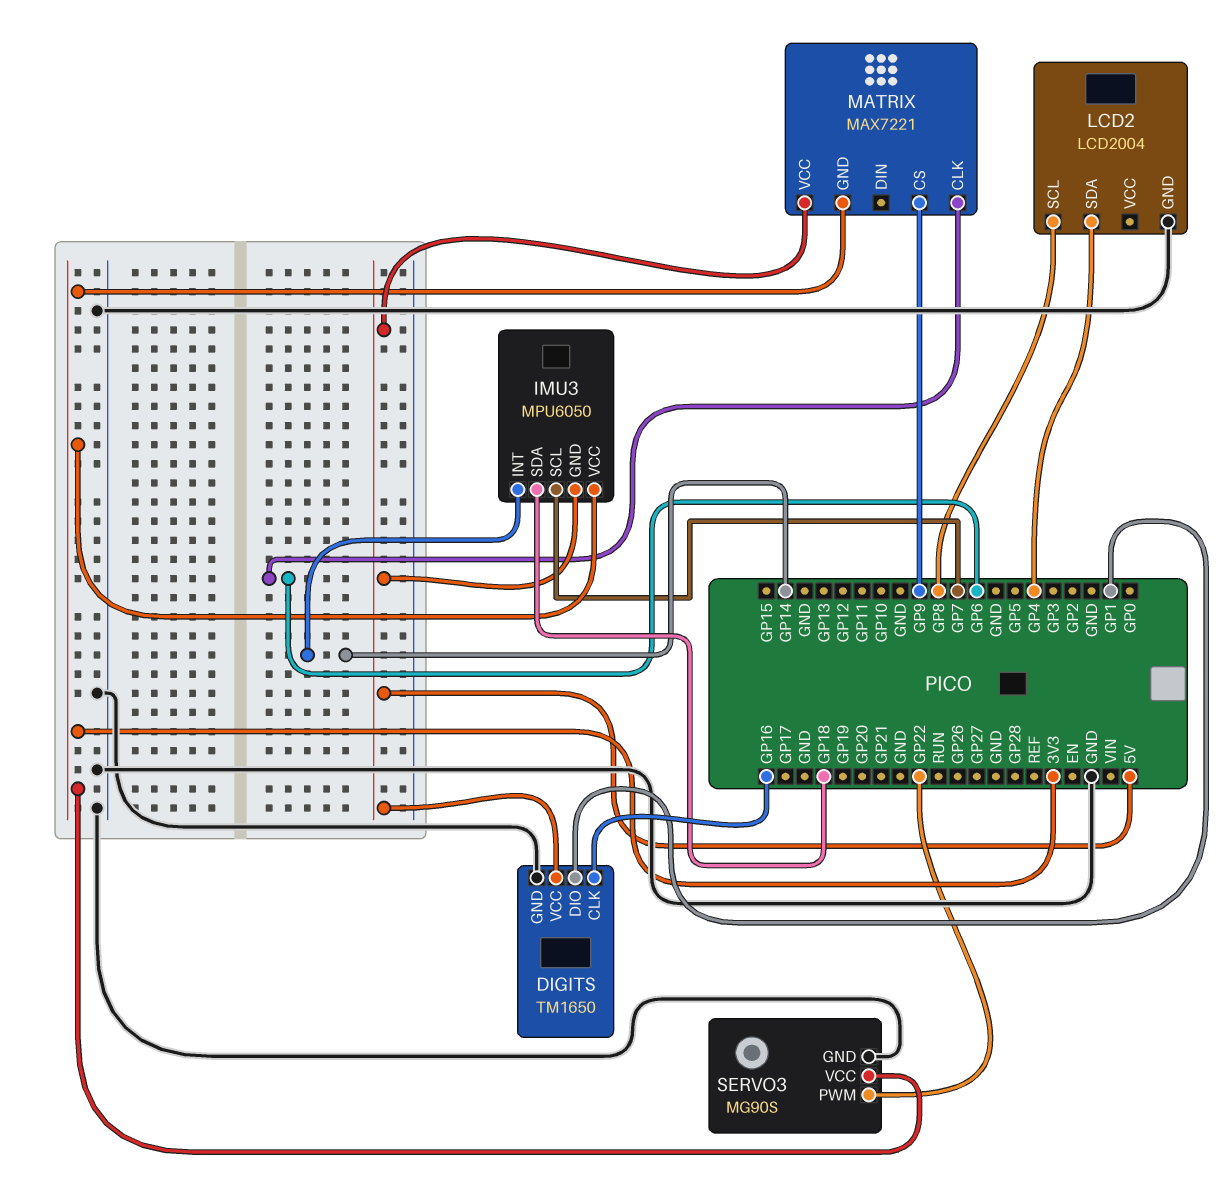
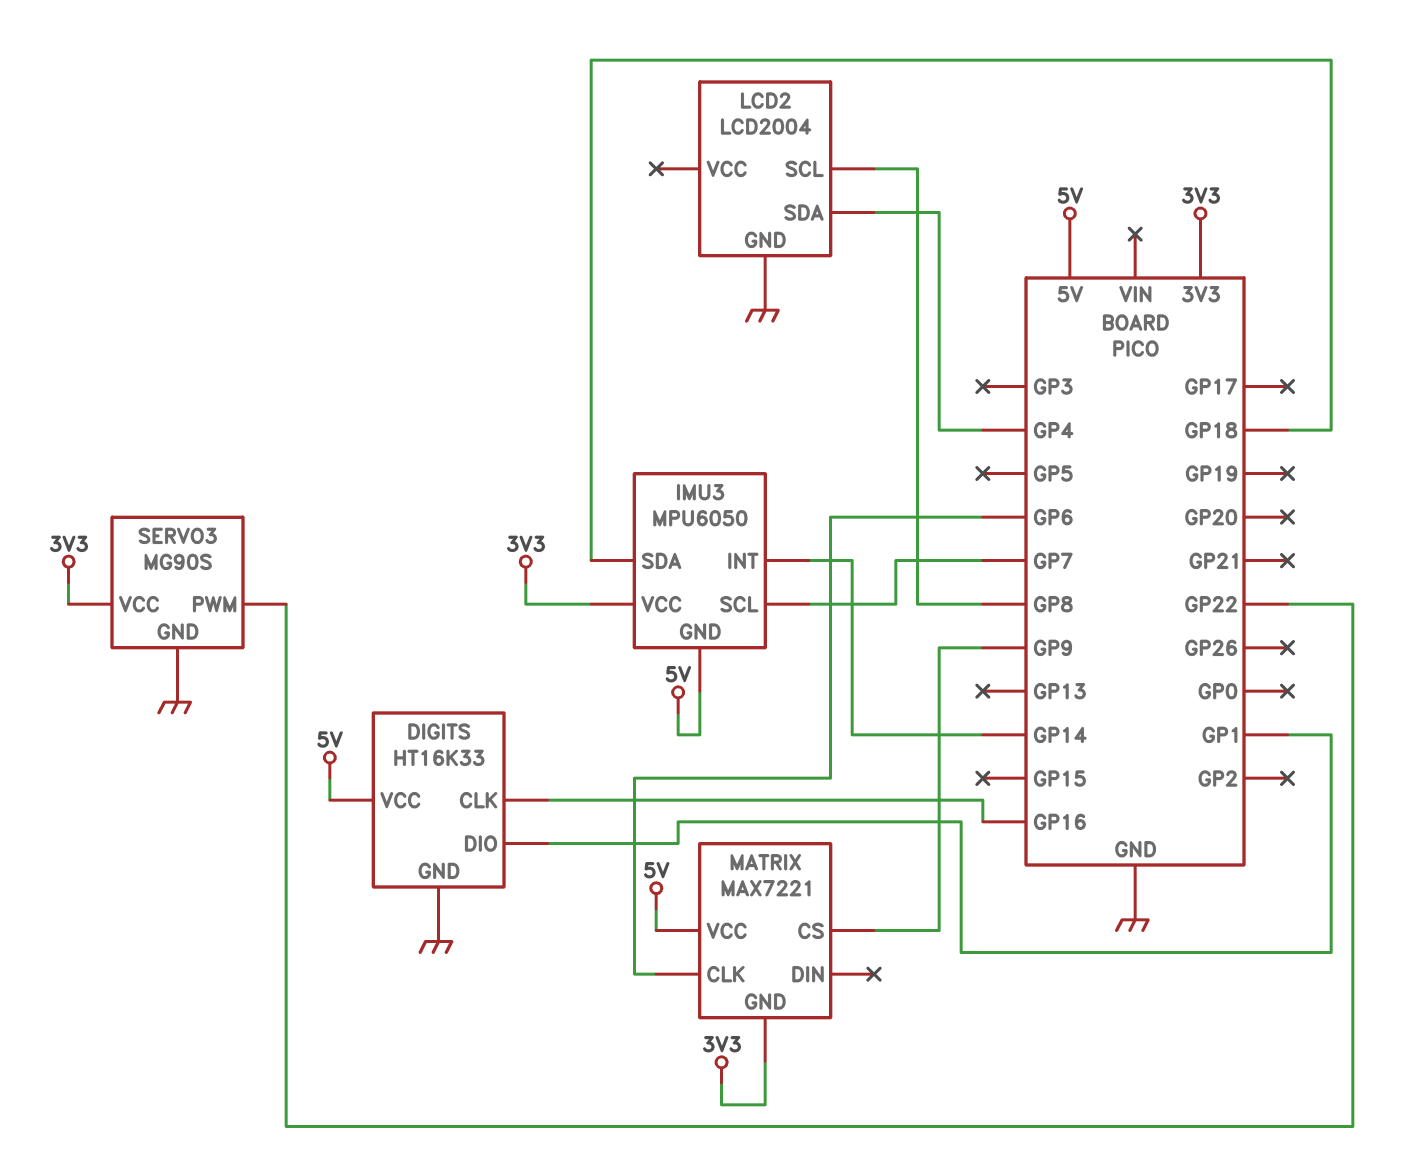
DIGITS: TM1650 -> HT16K33

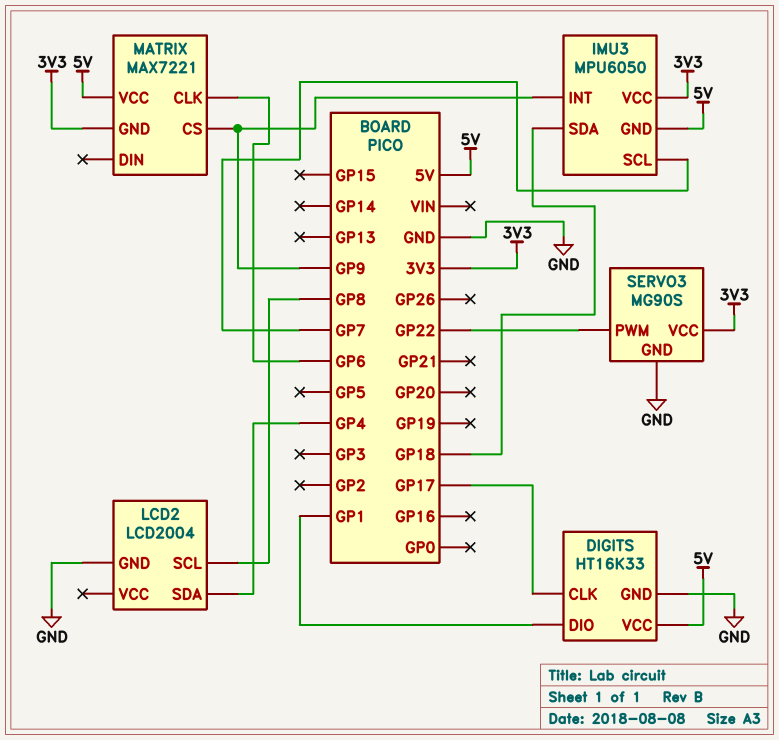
DIGITS pin CLK: GP16 -> GP17
IMU3 pin INT: GP14 -> GP9

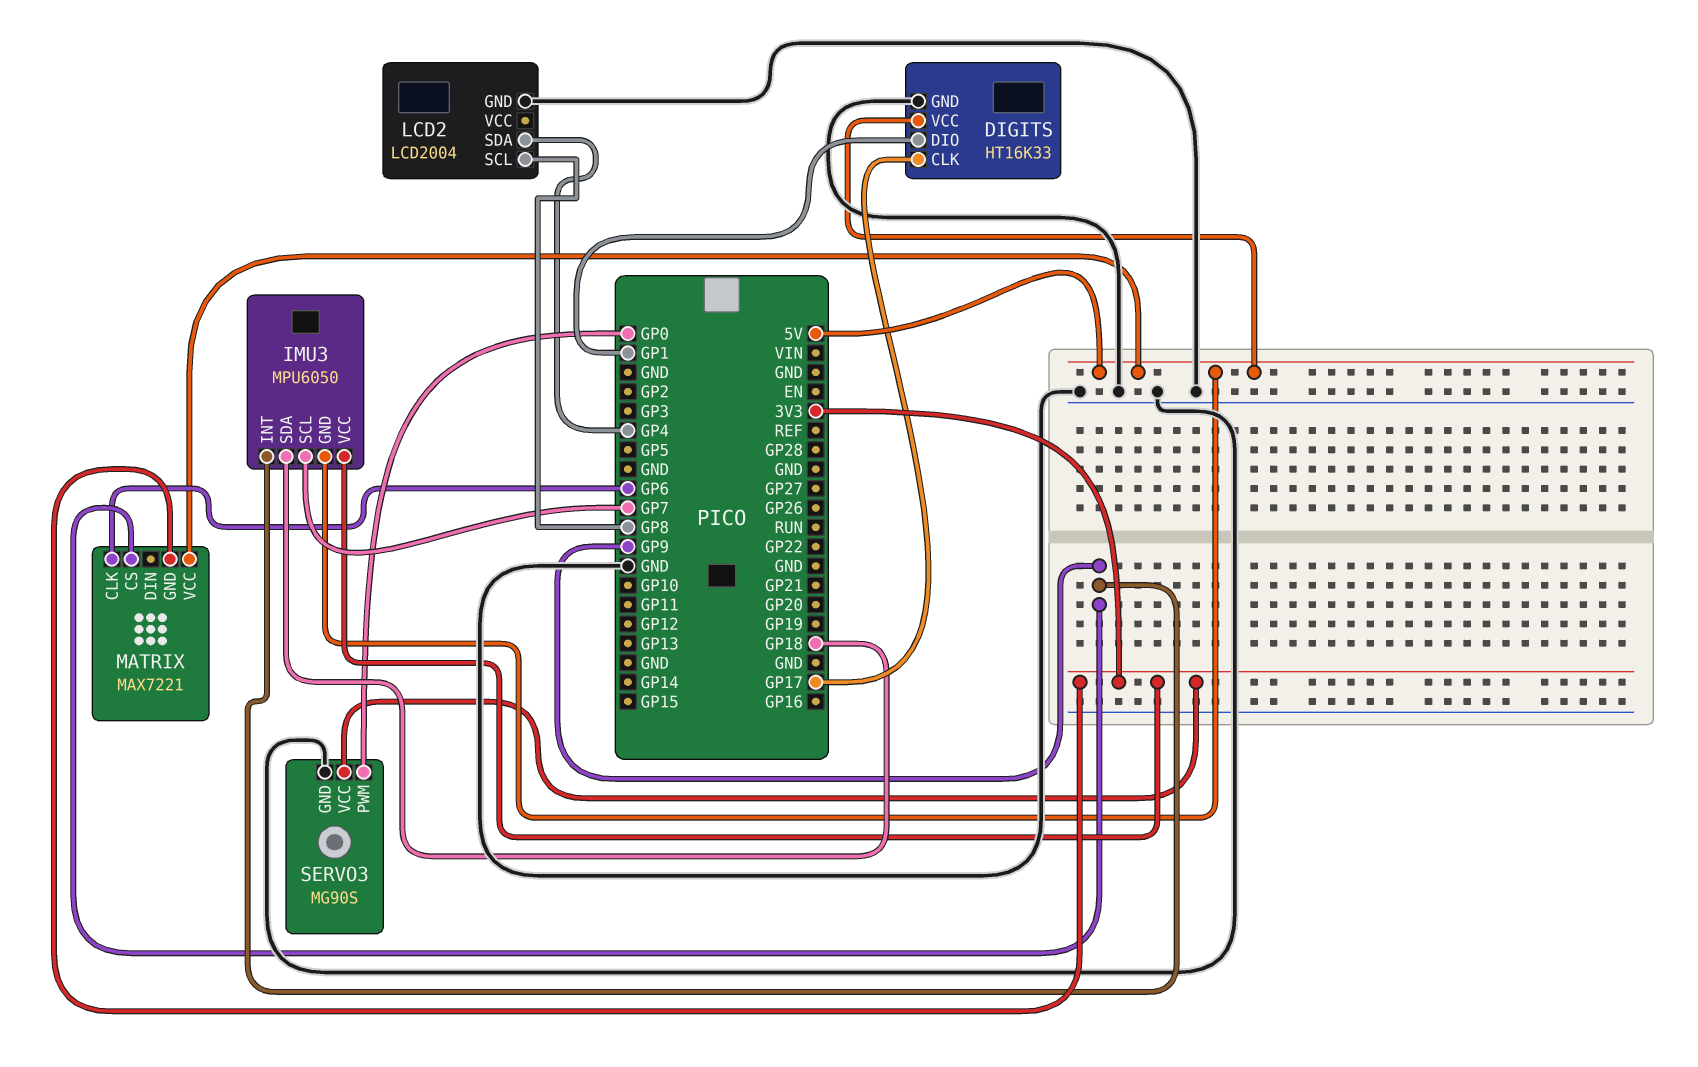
SERVO3 pin PWM: GP22 -> GP0

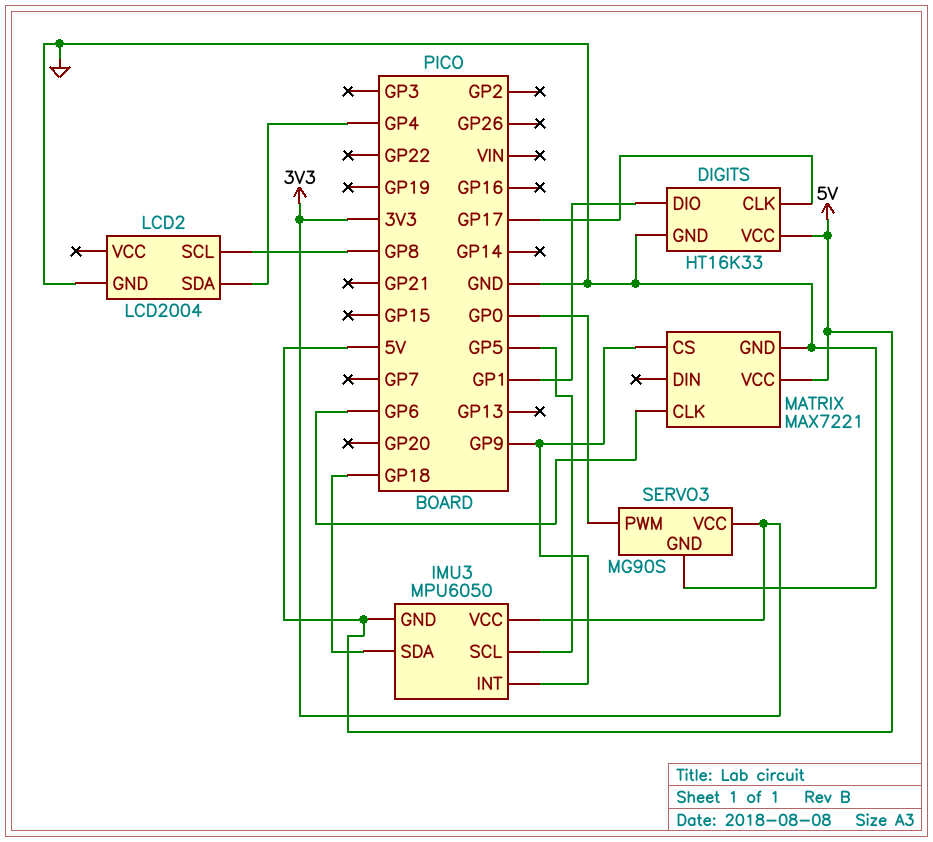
IMU3 pin SCL: GP7 -> GP5
MATRIX pin GND: 3V3 -> GND

